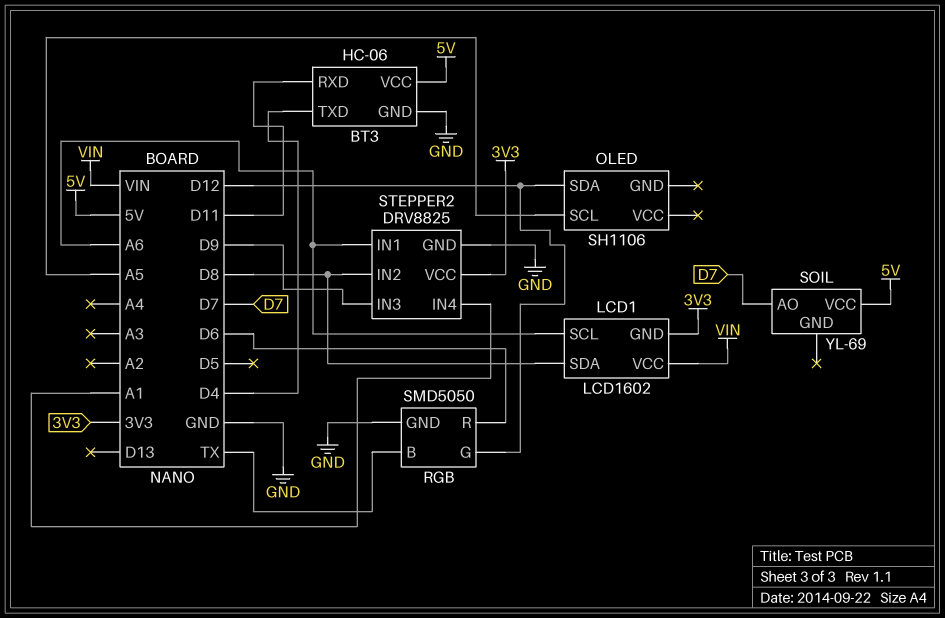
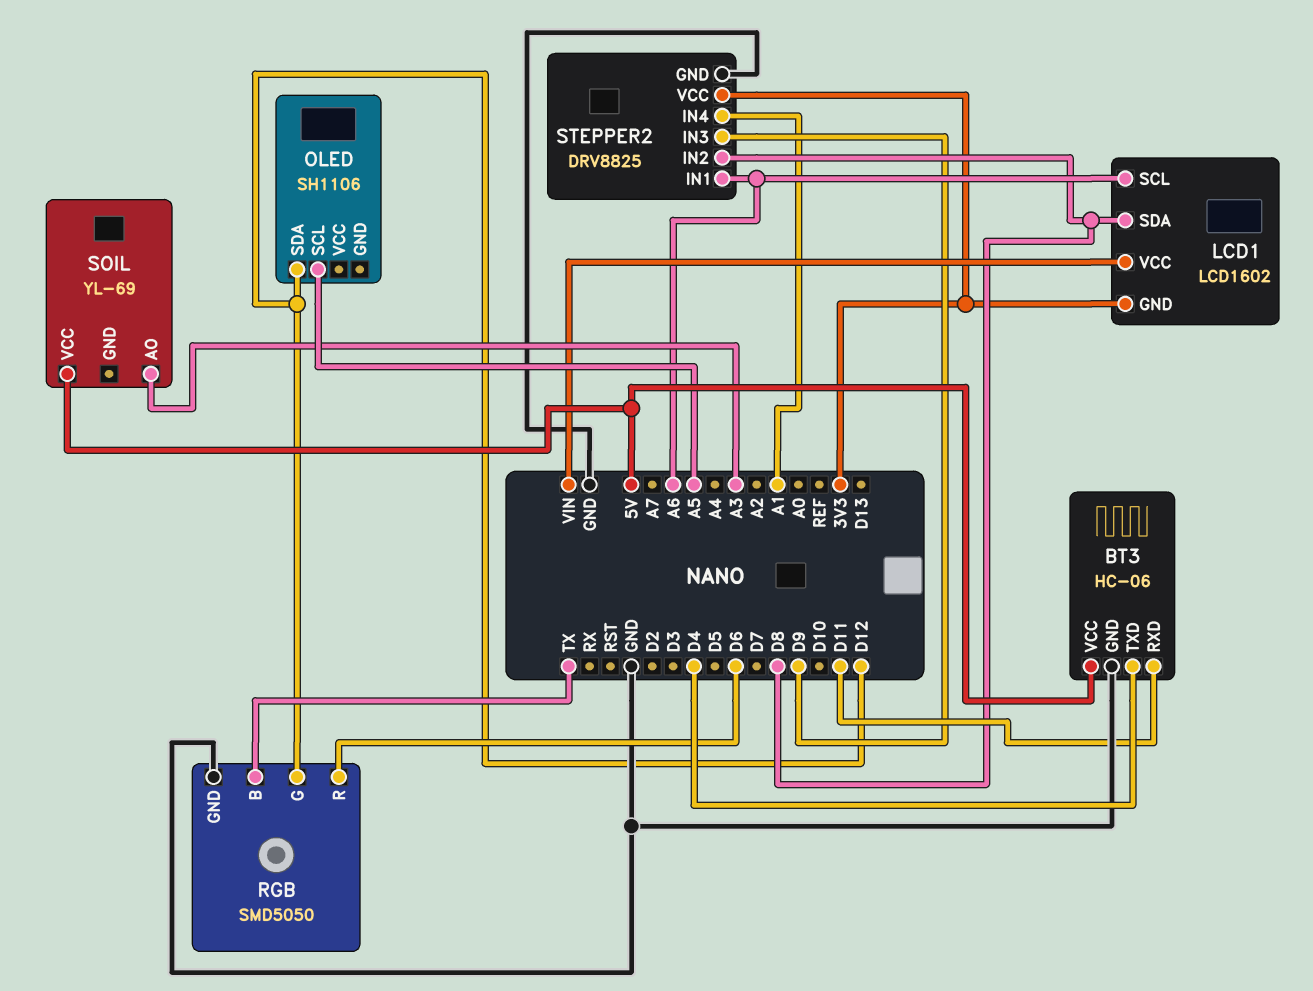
SOIL pin AO: D7 -> A3

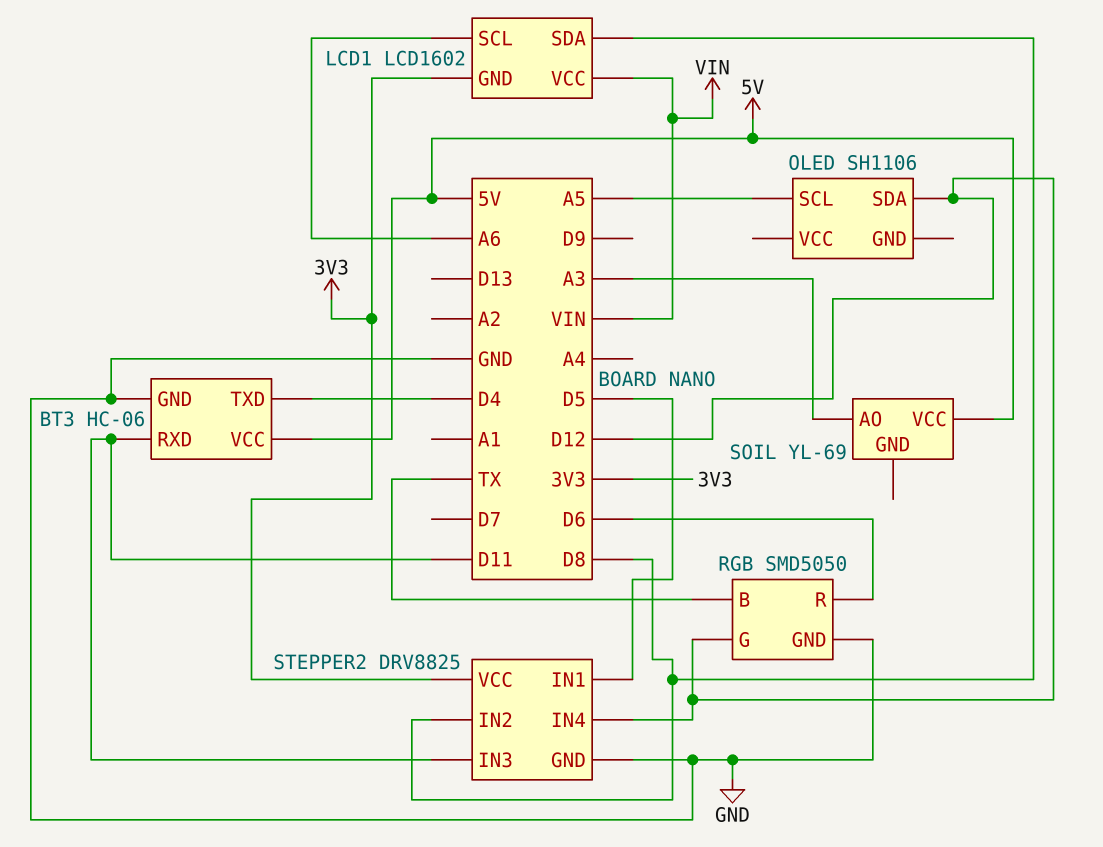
STEPPER2 pin IN1: A6 -> D5
STEPPER2 pin IN3: D9 -> D11
STEPPER2 pin IN4: A1 -> D12

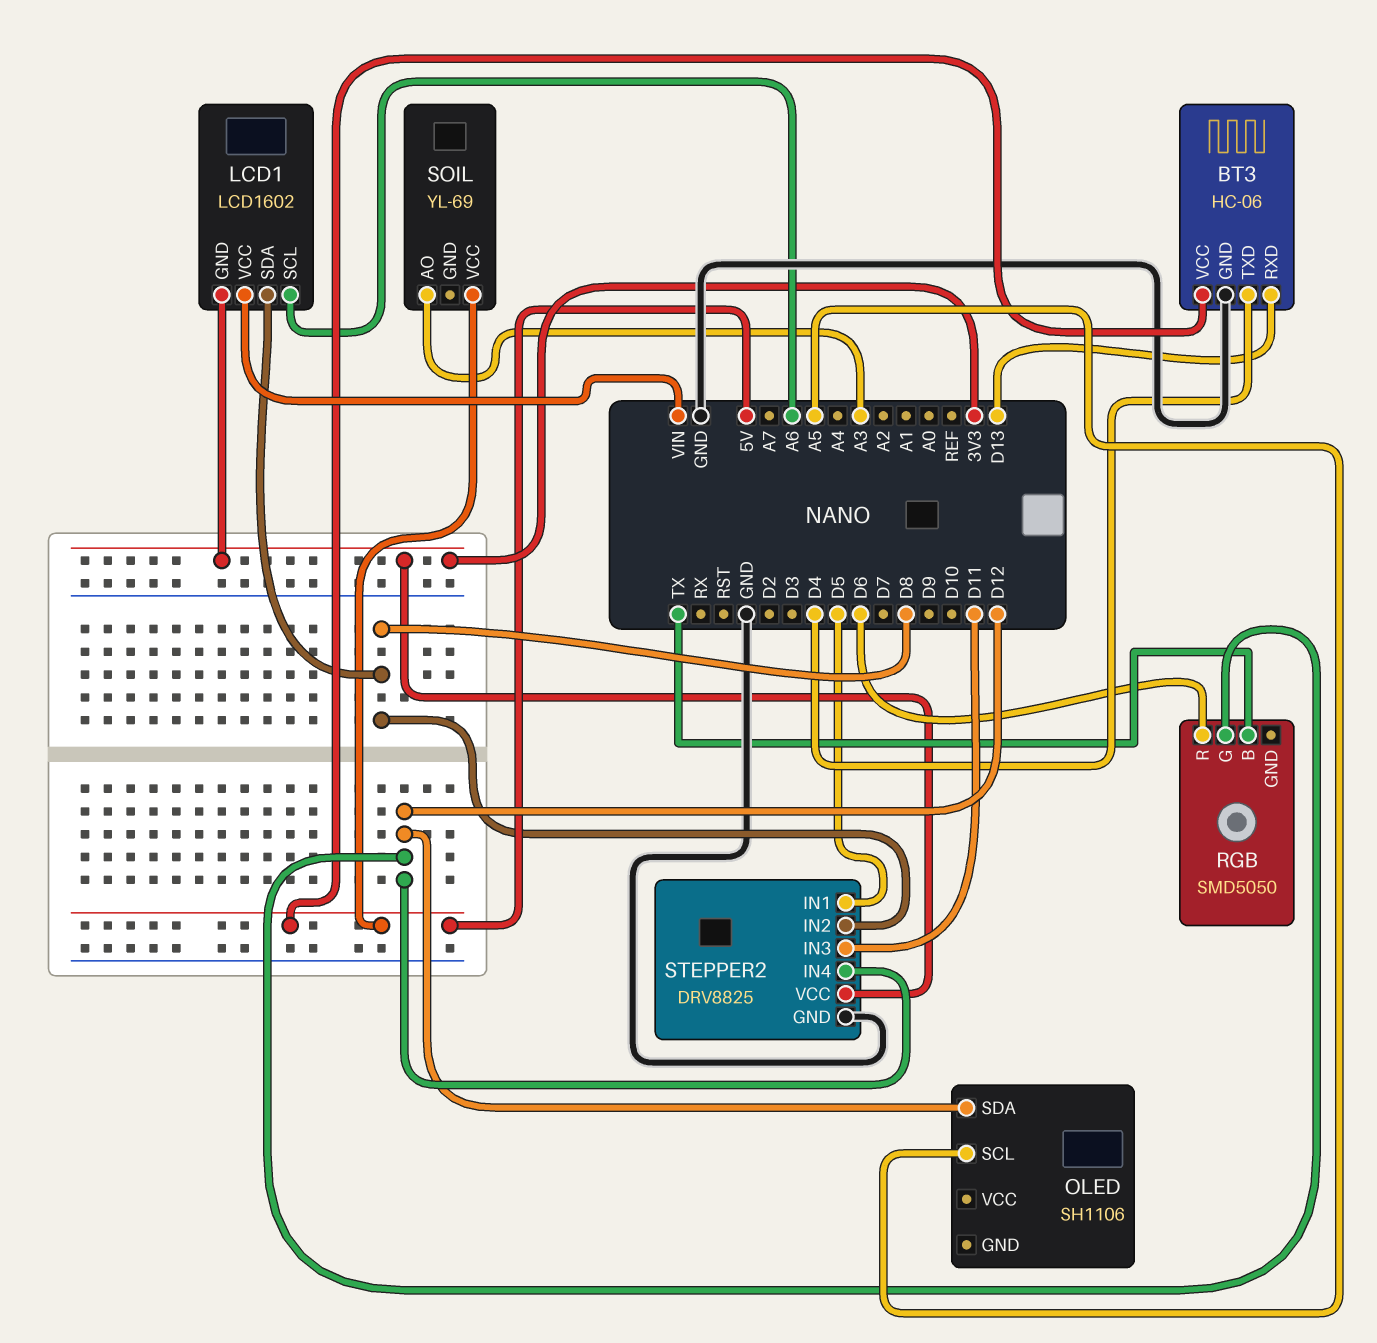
BT3 pin RXD: D11 -> D13
RGB pin GND: GND -> none

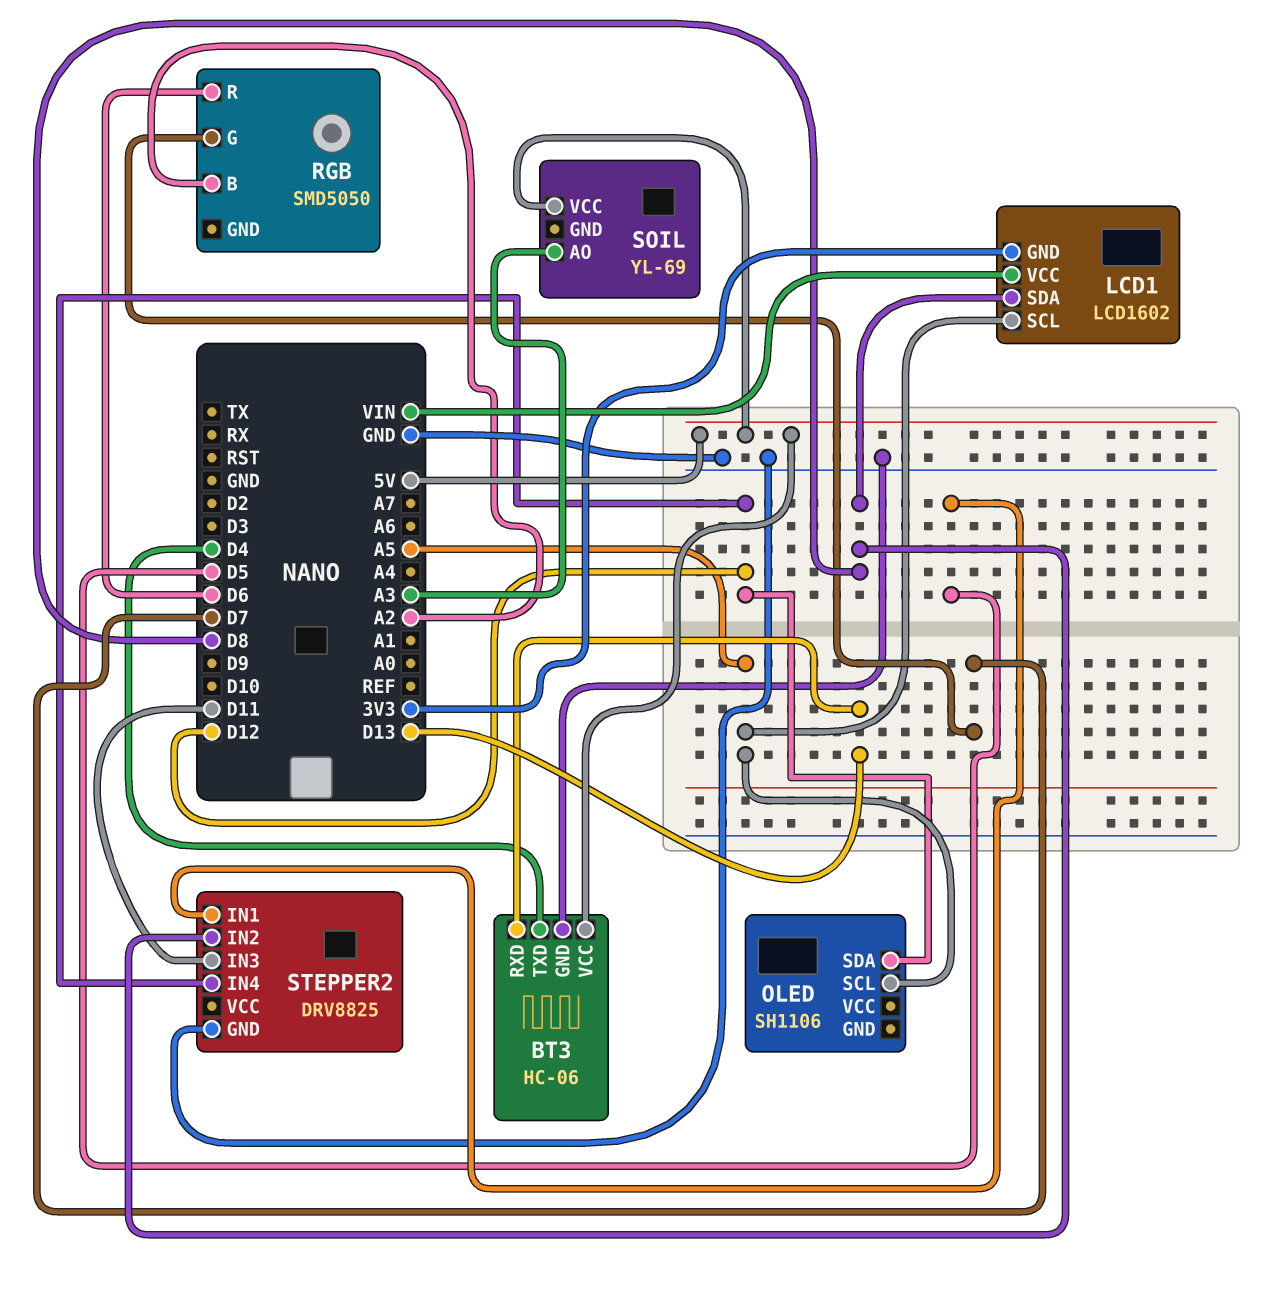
LCD1 pin SCL: A6 -> A5
RGB pin B: TX -> A2
RGB pin G: D12 -> D7
STEPPER2 pin VCC: 3V3 -> none

